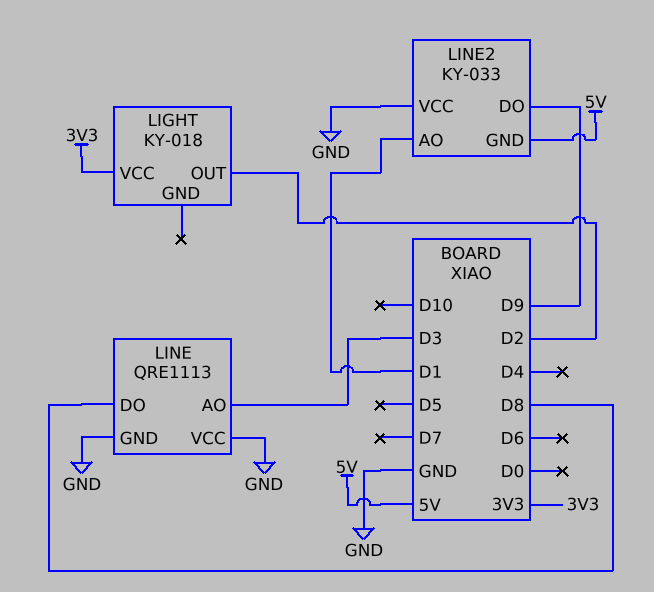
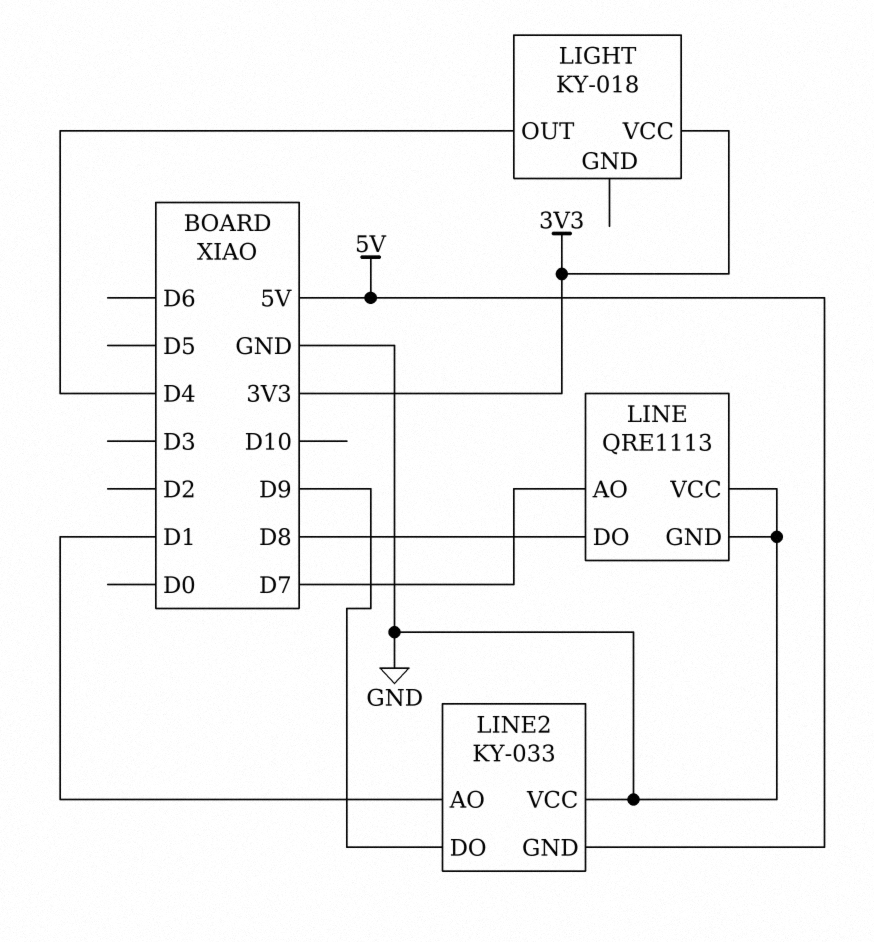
LIGHT pin OUT: D2 -> D4
LINE pin AO: D3 -> D7

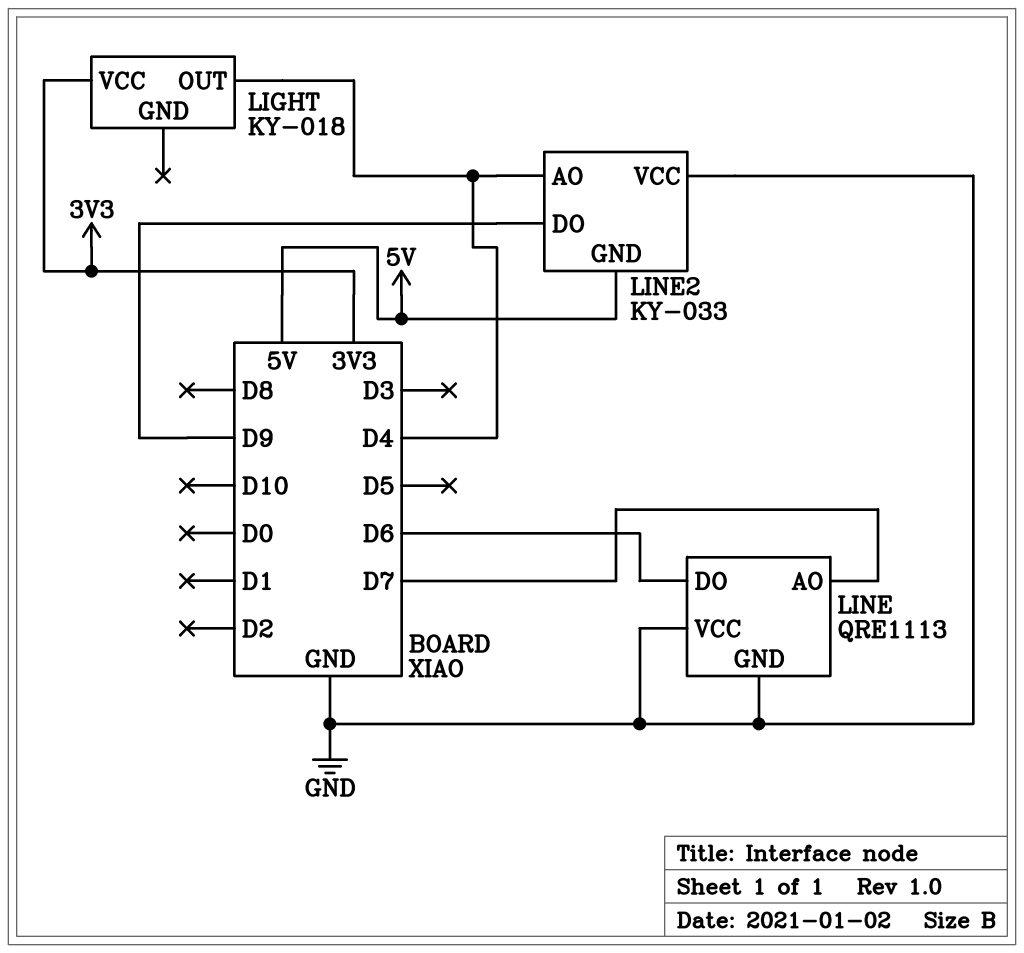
LINE pin DO: D8 -> D6
LINE2 pin AO: D1 -> D4

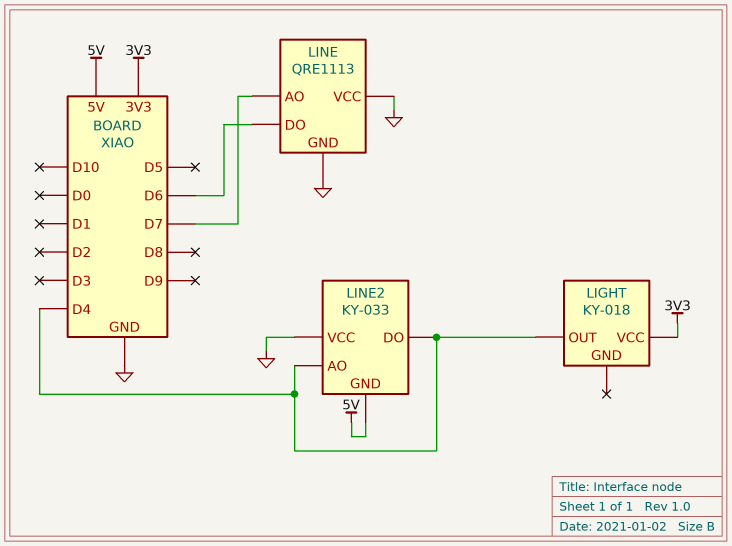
LINE2 pin DO: D9 -> D4

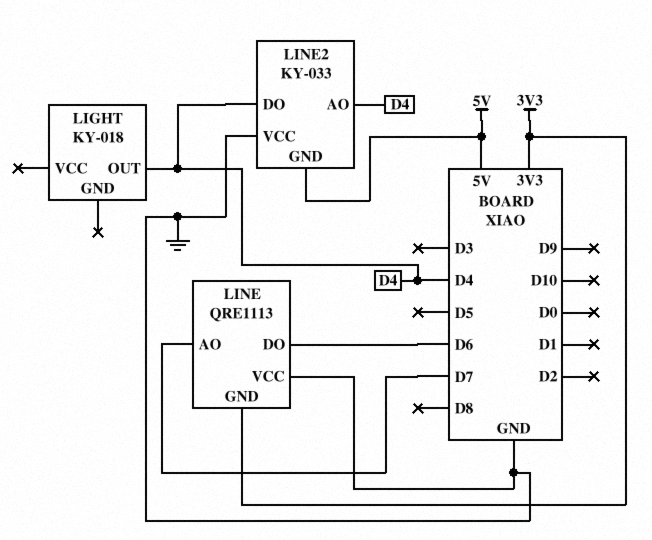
LIGHT pin VCC: 3V3 -> none
LINE pin GND: GND -> 3V3

